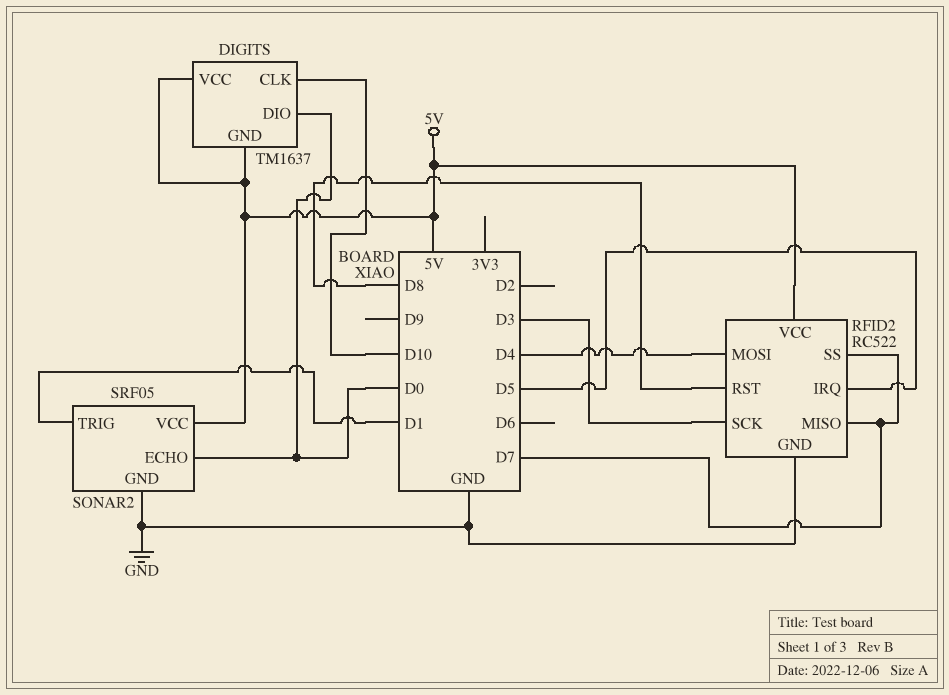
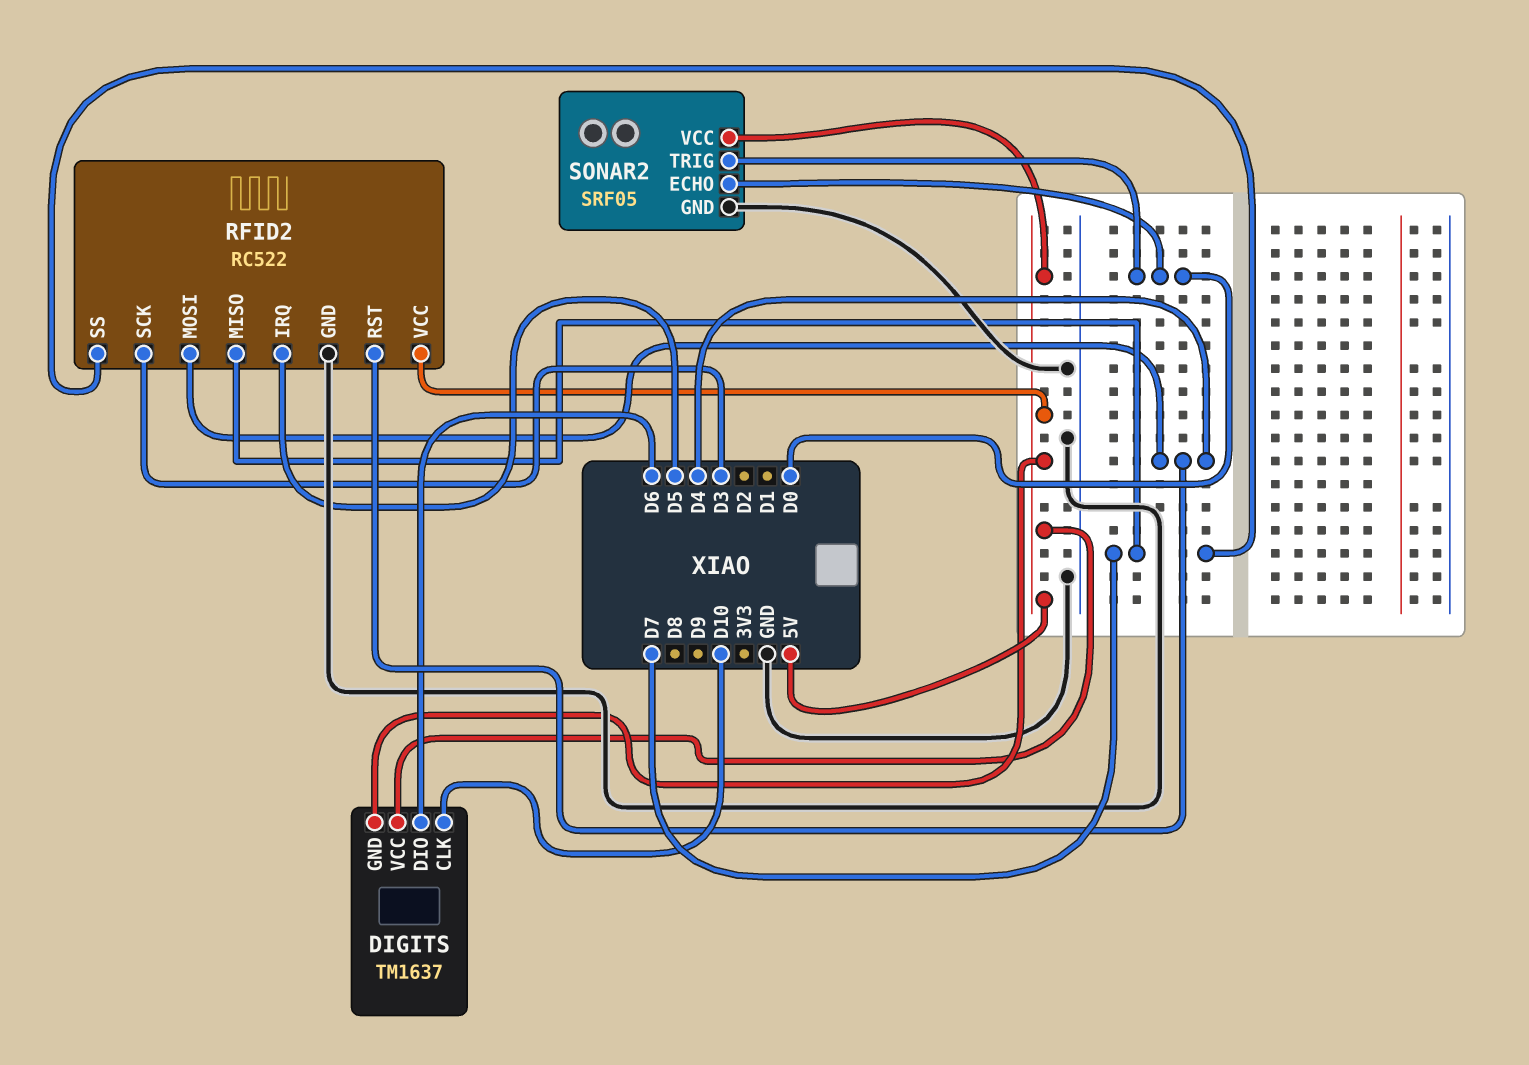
DIGITS pin DIO: D0 -> D6
RFID2 pin RST: D8 -> D4
SONAR2 pin TRIG: D1 -> D0

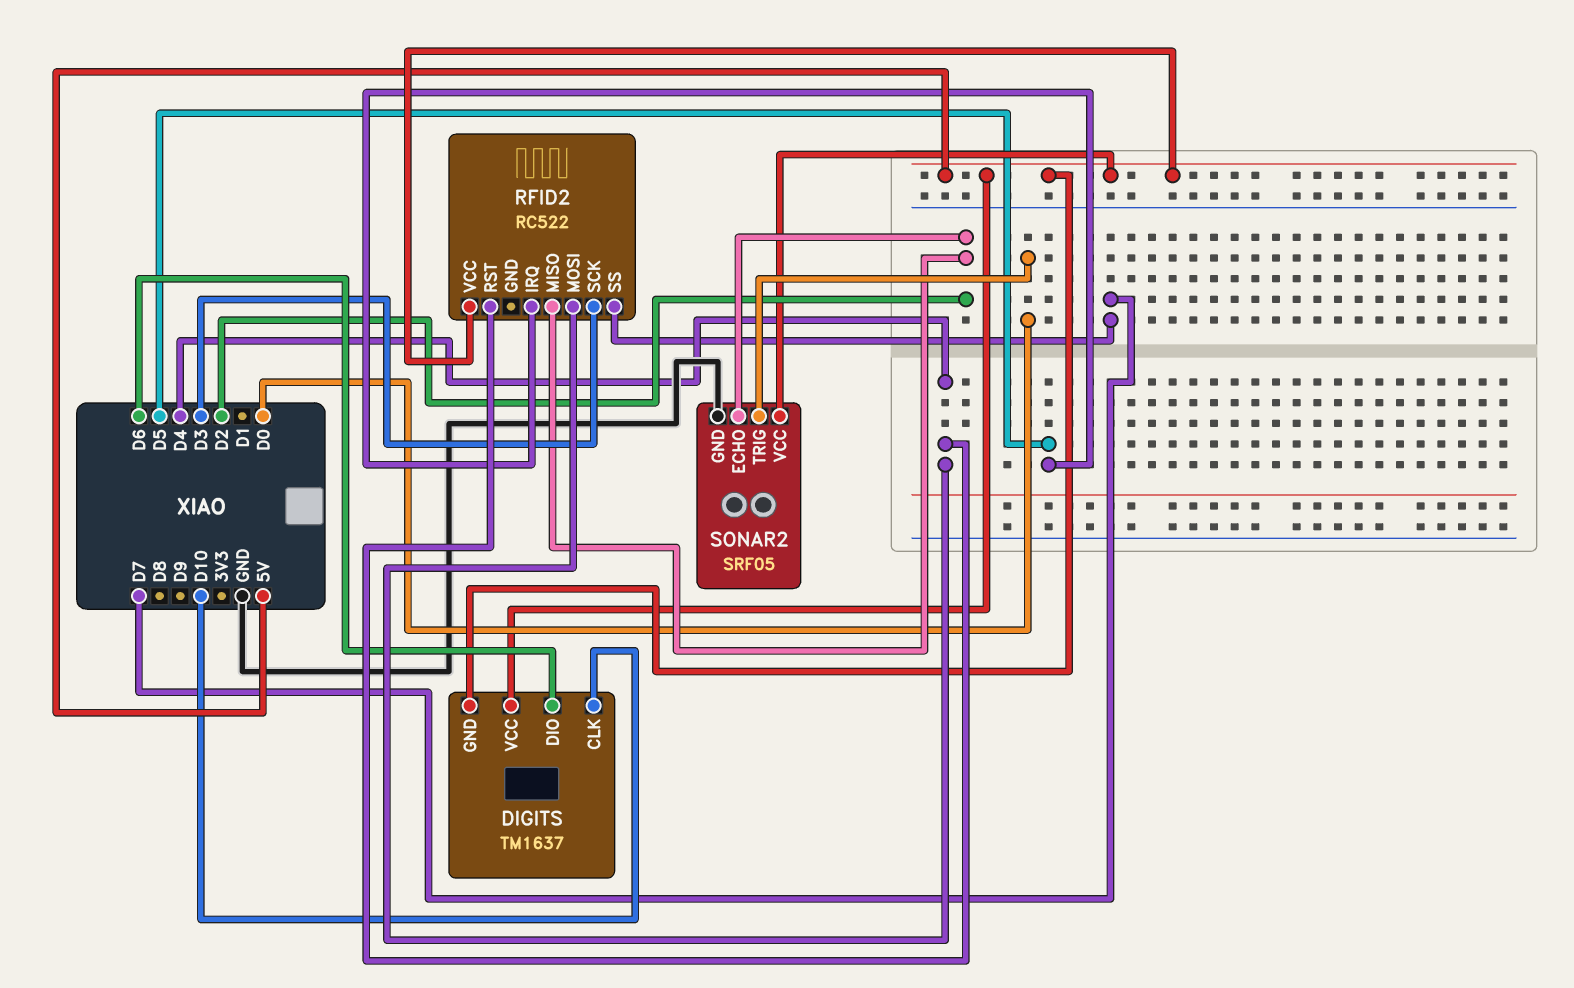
RFID2 pin GND: GND -> none
RFID2 pin MISO: D7 -> D2
SONAR2 pin ECHO: D0 -> D2

